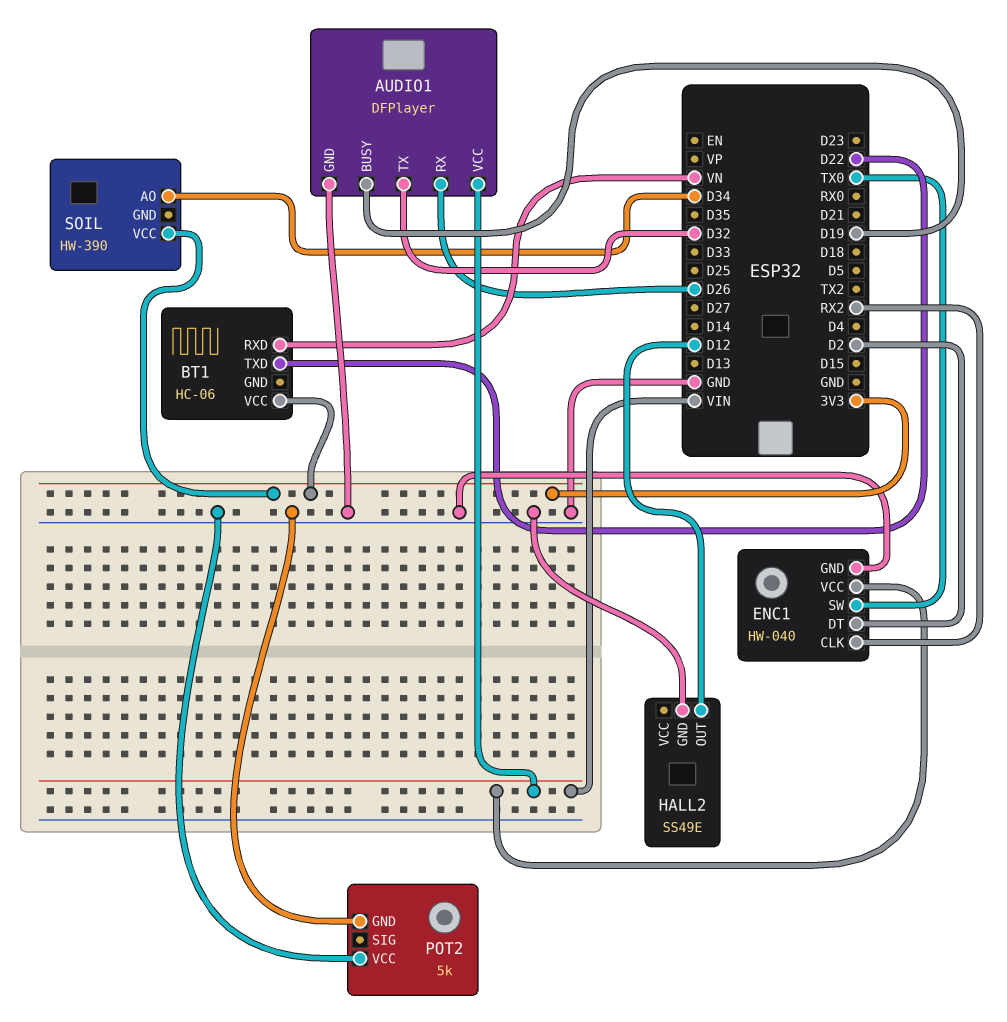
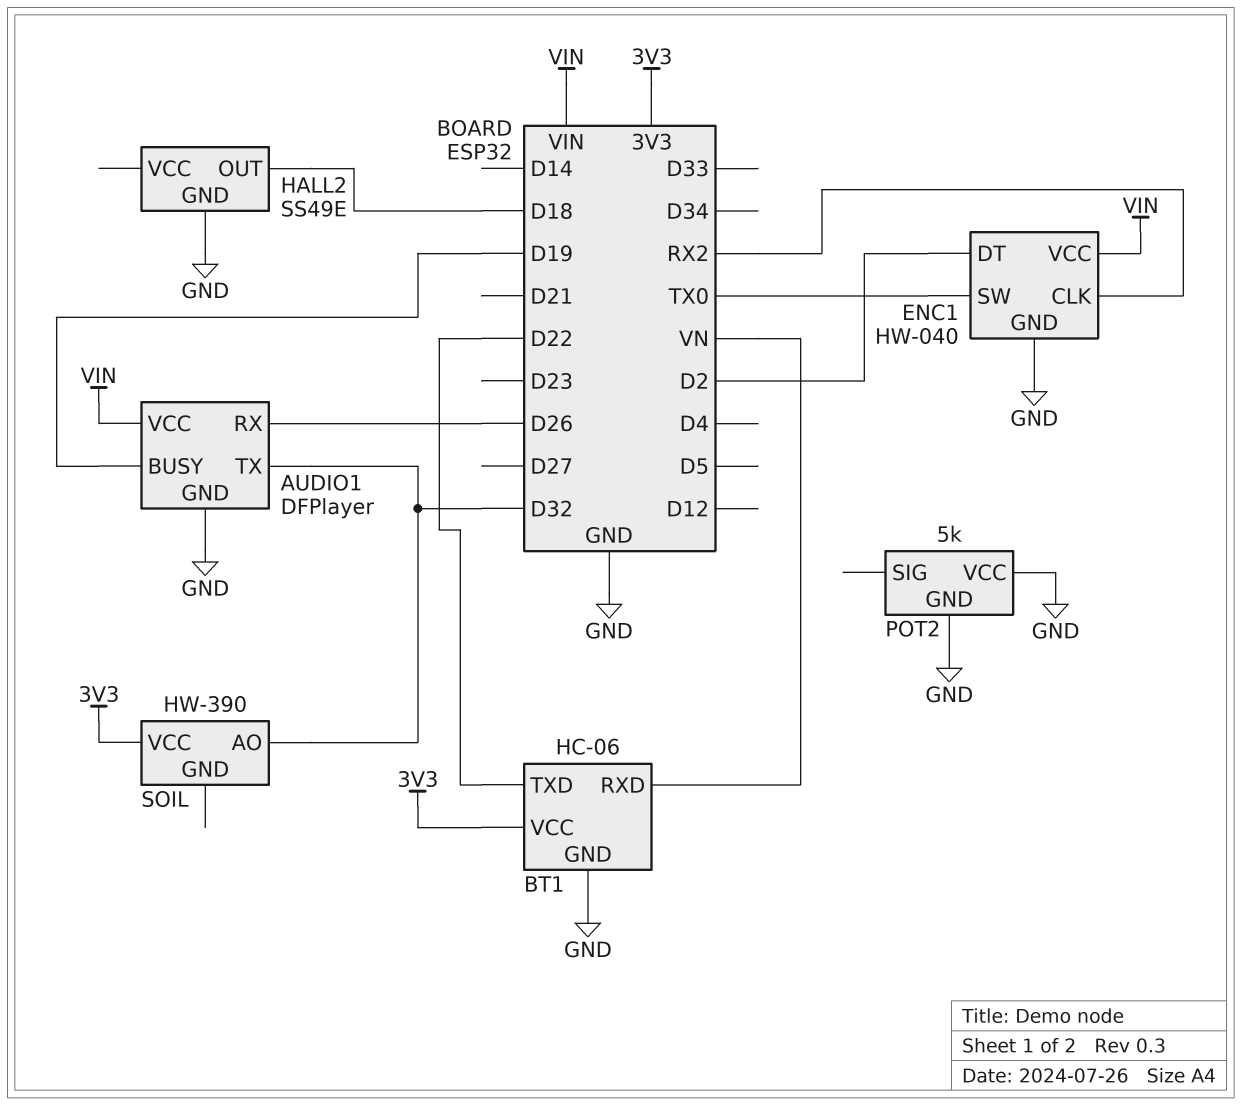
BT1 pin GND: none -> GND
HALL2 pin OUT: D12 -> D18
SOIL pin AO: D34 -> D32

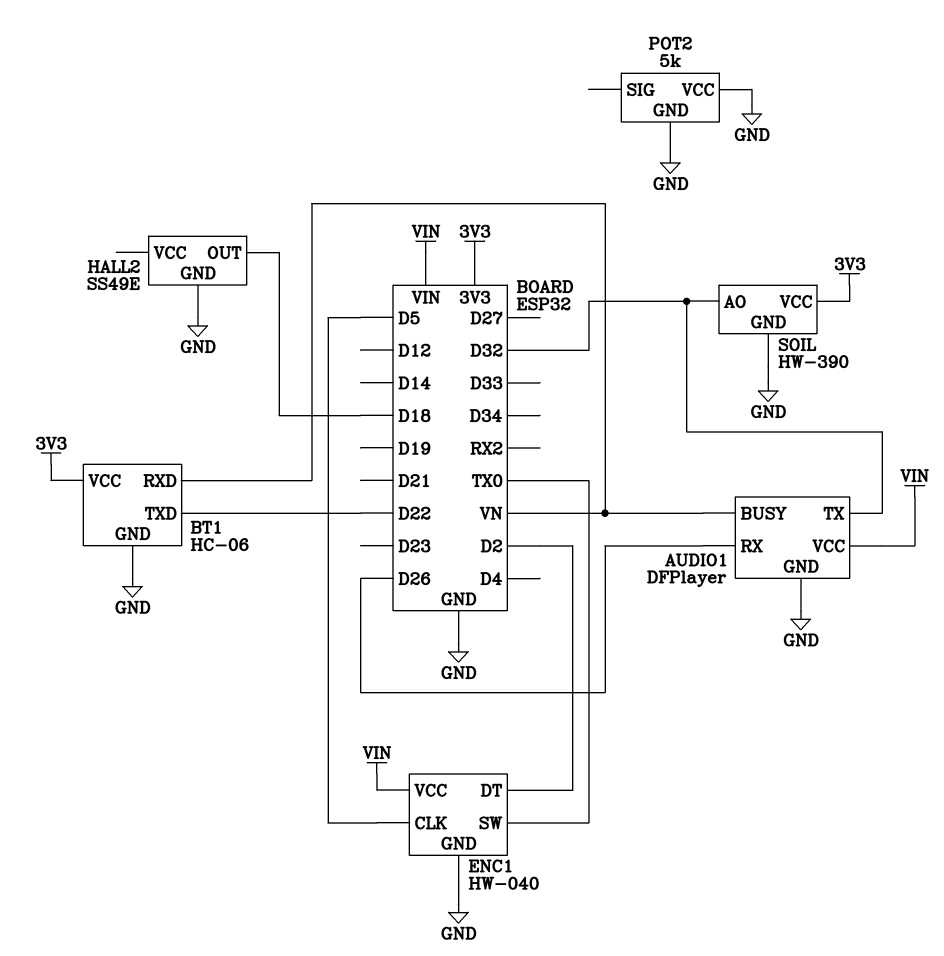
AUDIO1 pin BUSY: D19 -> VN
ENC1 pin CLK: RX2 -> D5
SOIL pin GND: none -> GND

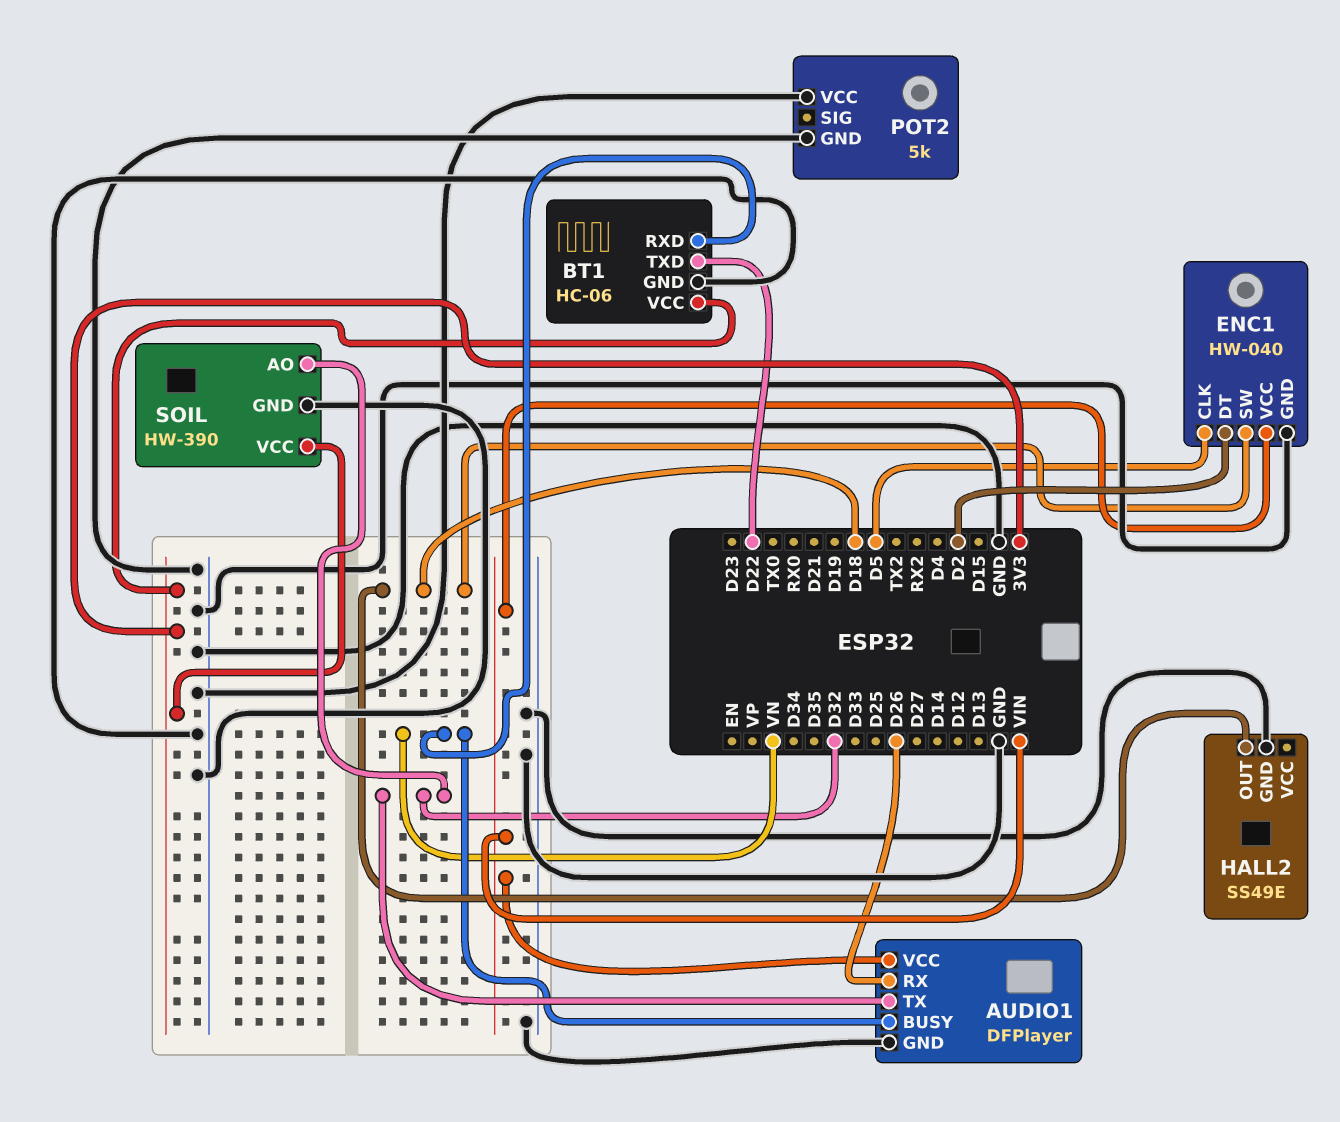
ENC1 pin SW: TX0 -> D18

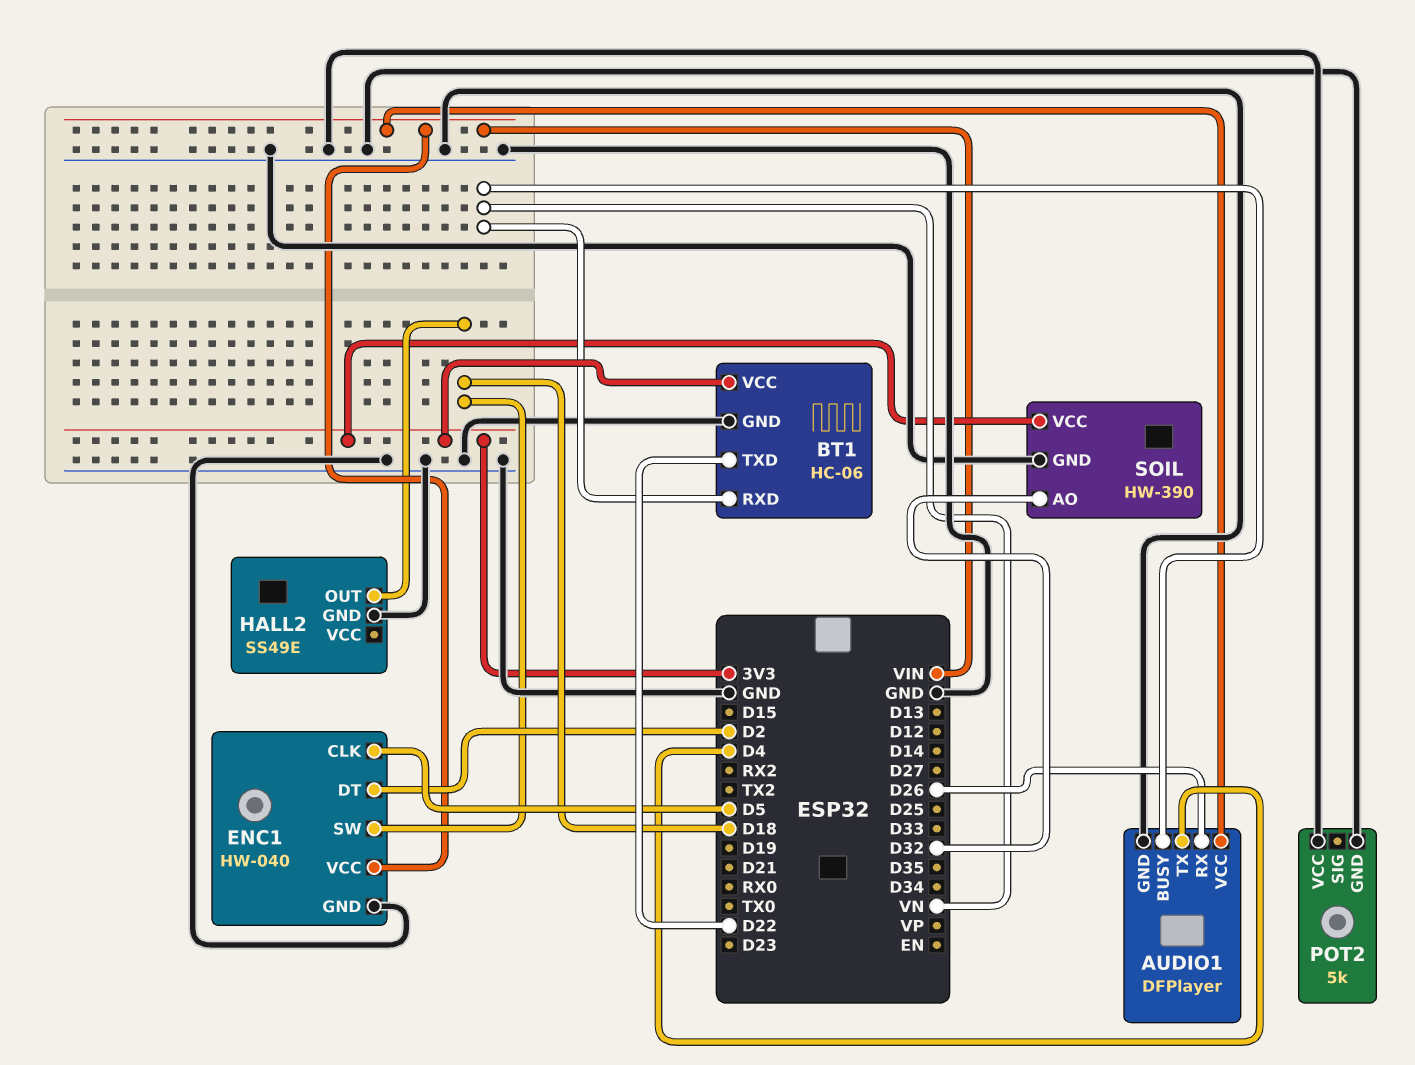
AUDIO1 pin TX: D32 -> D4

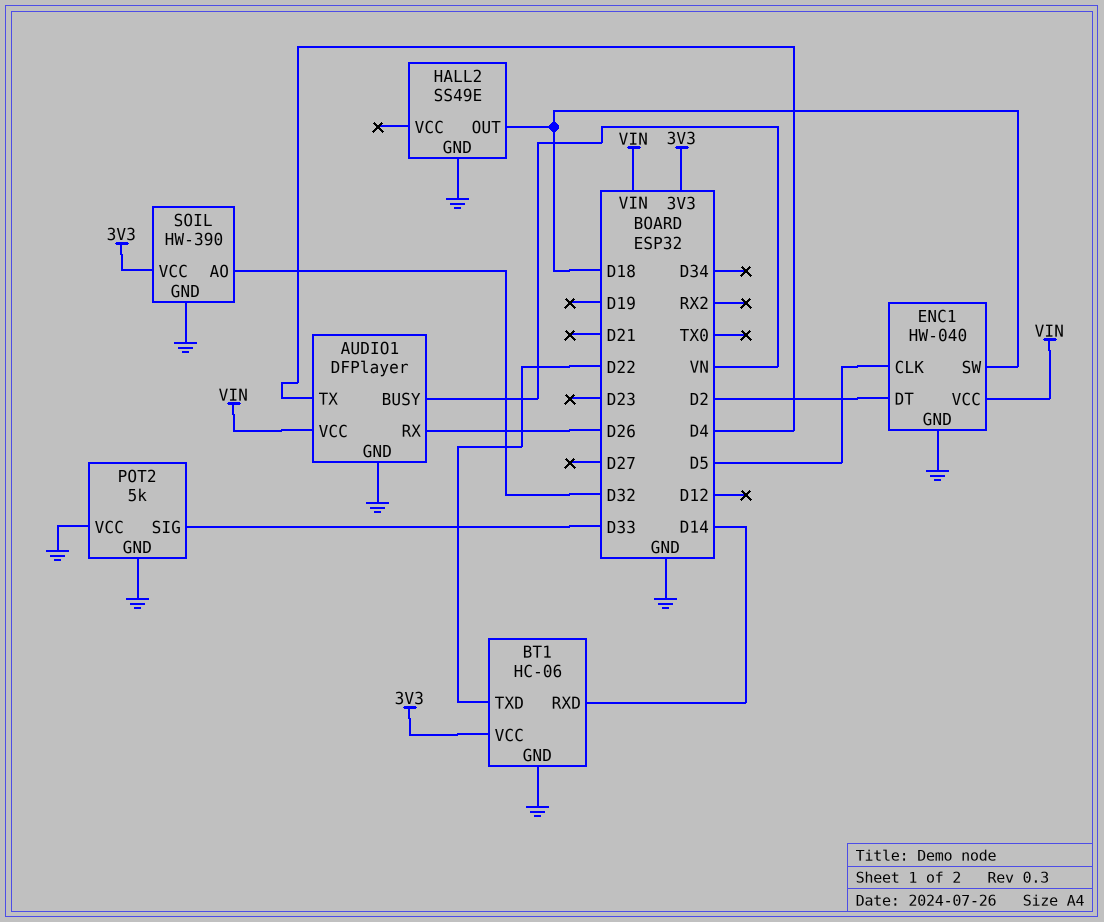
BT1 pin RXD: VN -> D14
POT2 pin SIG: none -> D33

